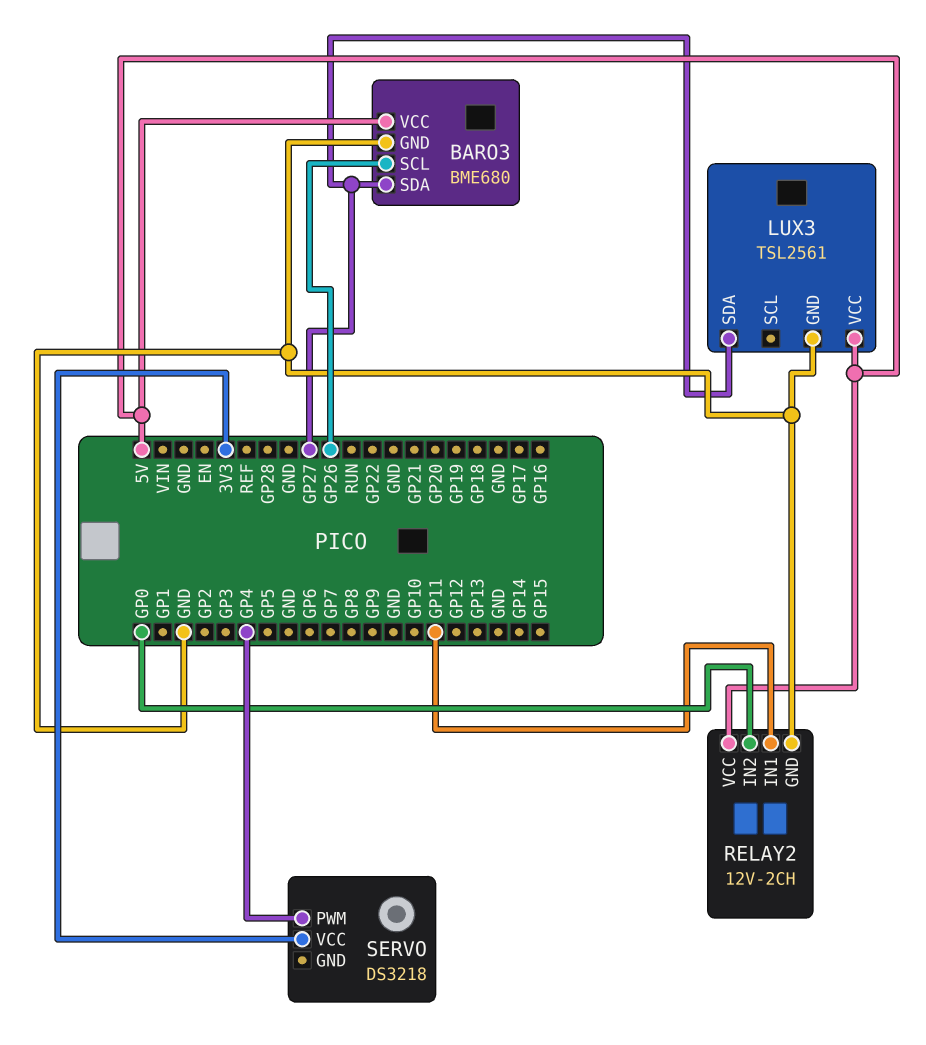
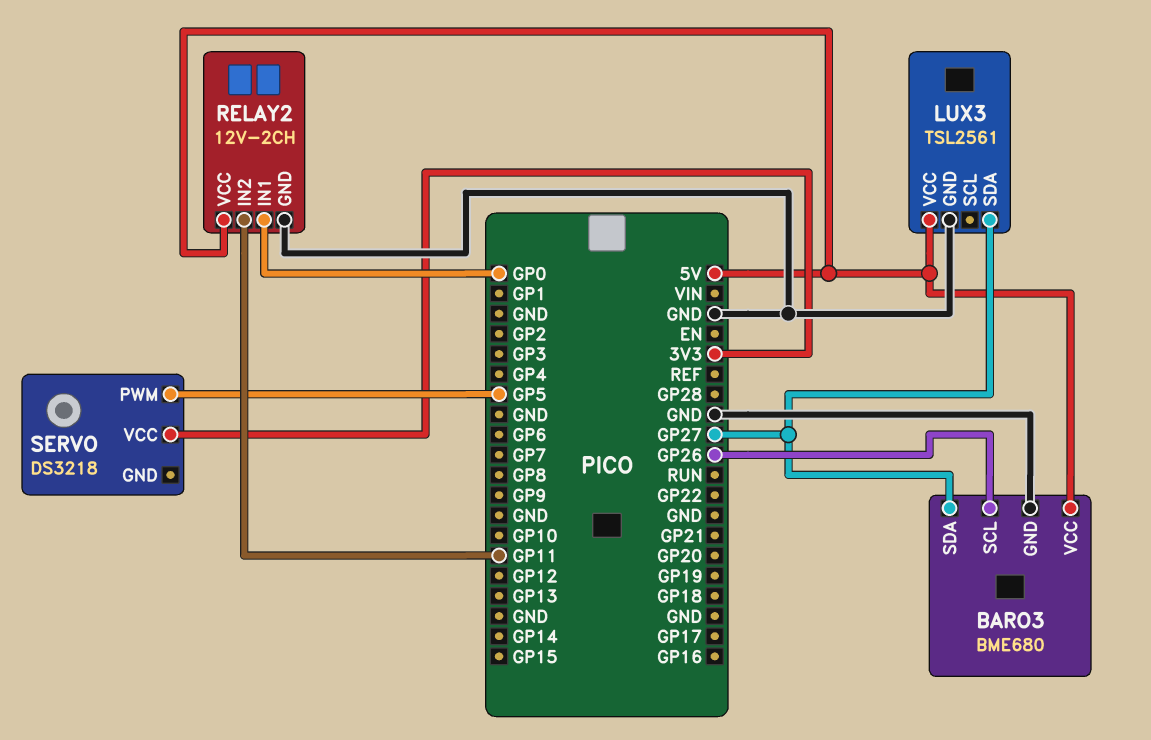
RELAY2 pin IN1: GP11 -> GP0
RELAY2 pin IN2: GP0 -> GP11
SERVO pin PWM: GP4 -> GP5

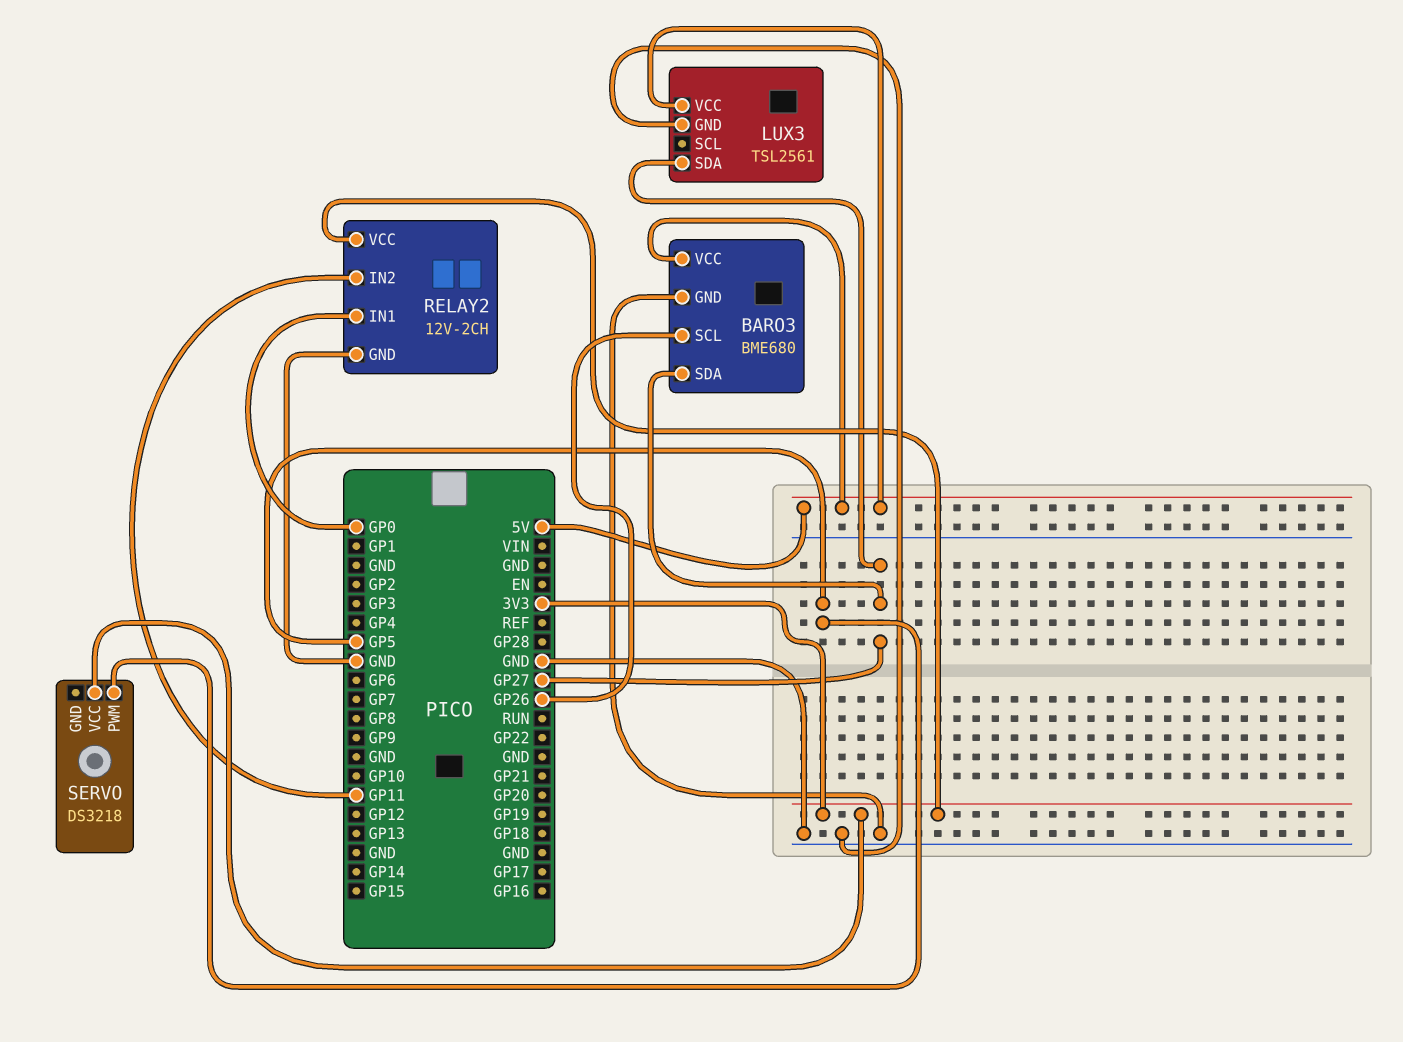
RELAY2 pin VCC: 5V -> 3V3

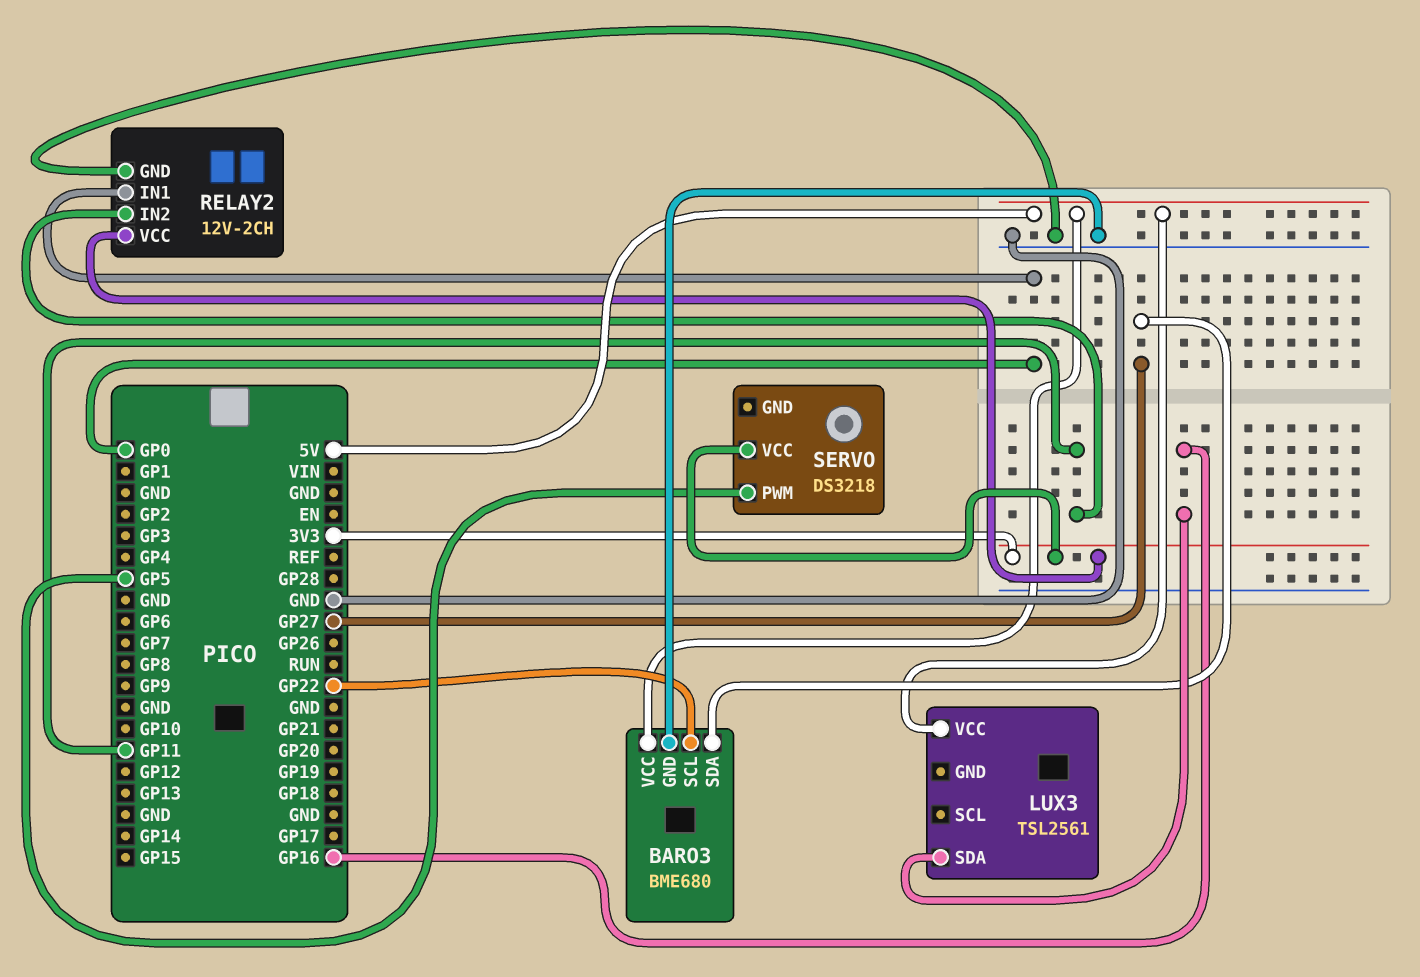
BARO3 pin SCL: GP26 -> GP22
LUX3 pin GND: GND -> none
LUX3 pin SDA: GP27 -> GP16

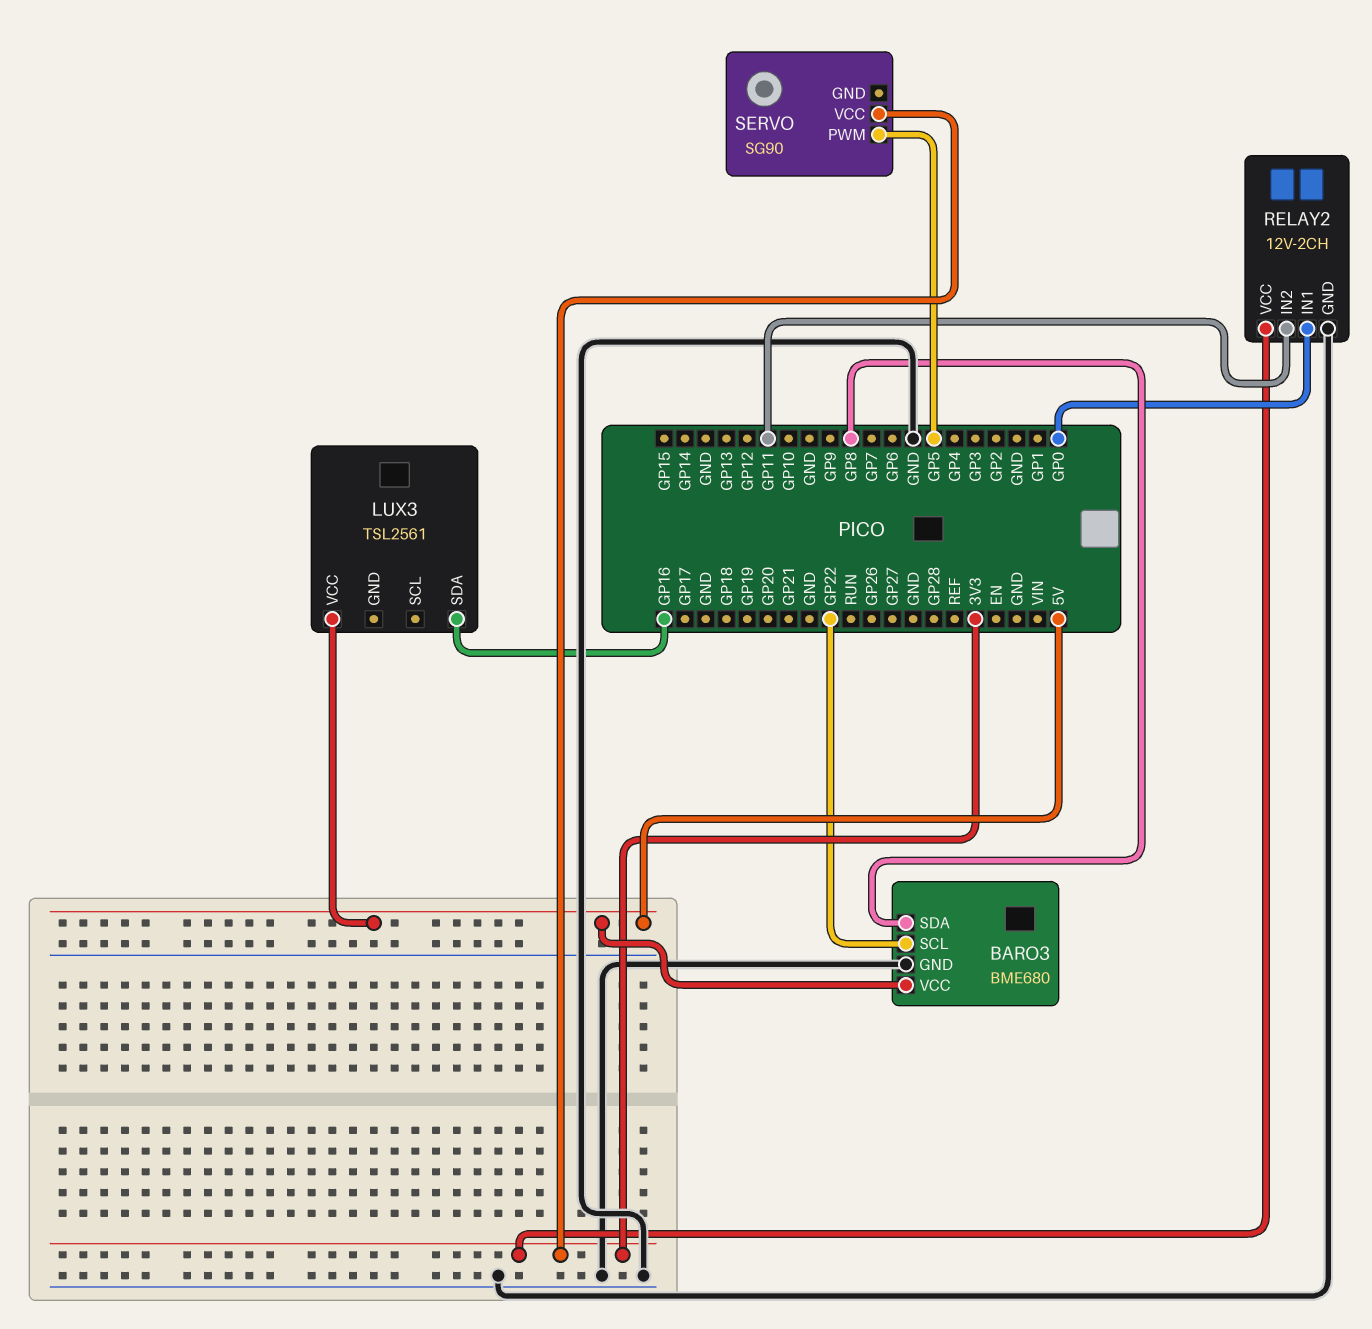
BARO3 pin SDA: GP27 -> GP8
SERVO: DS3218 -> SG90

